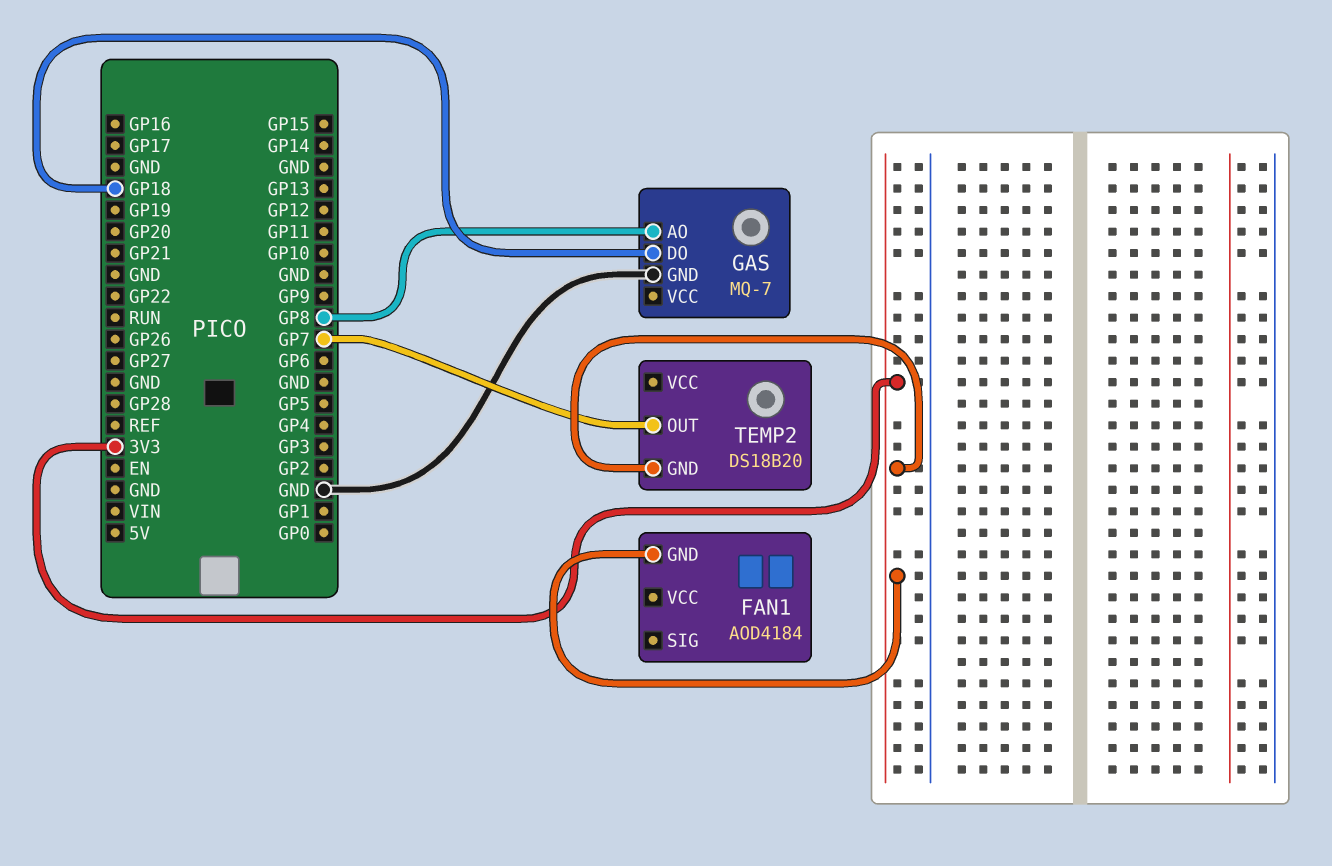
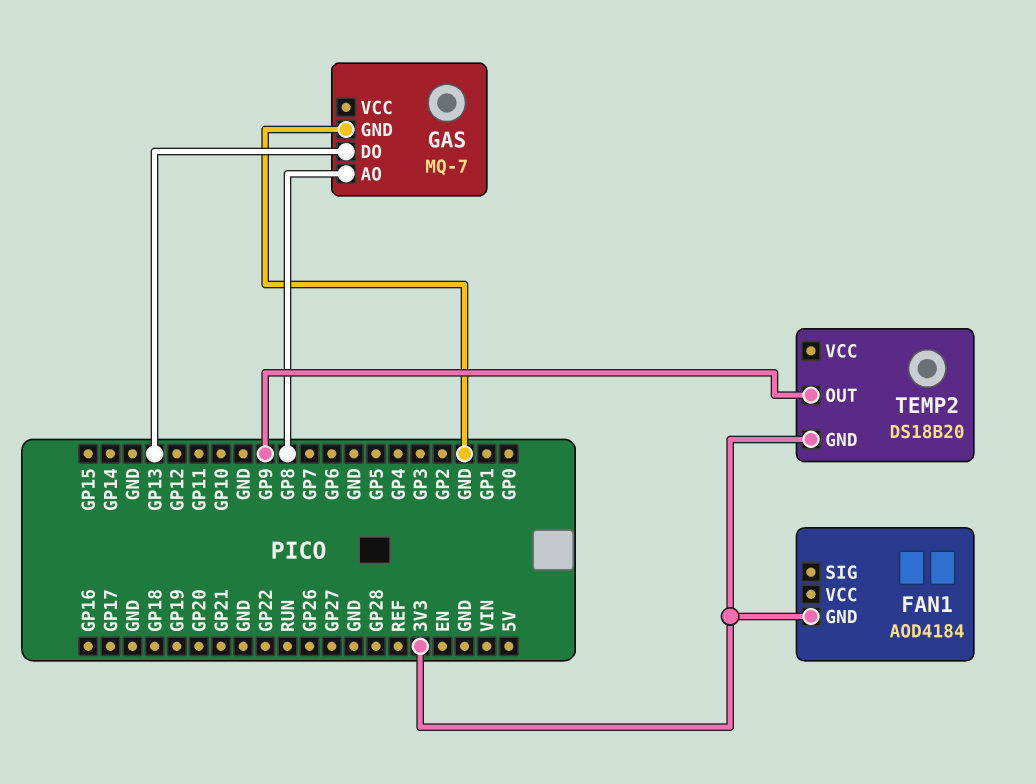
GAS pin DO: GP18 -> GP13
TEMP2 pin OUT: GP7 -> GP9

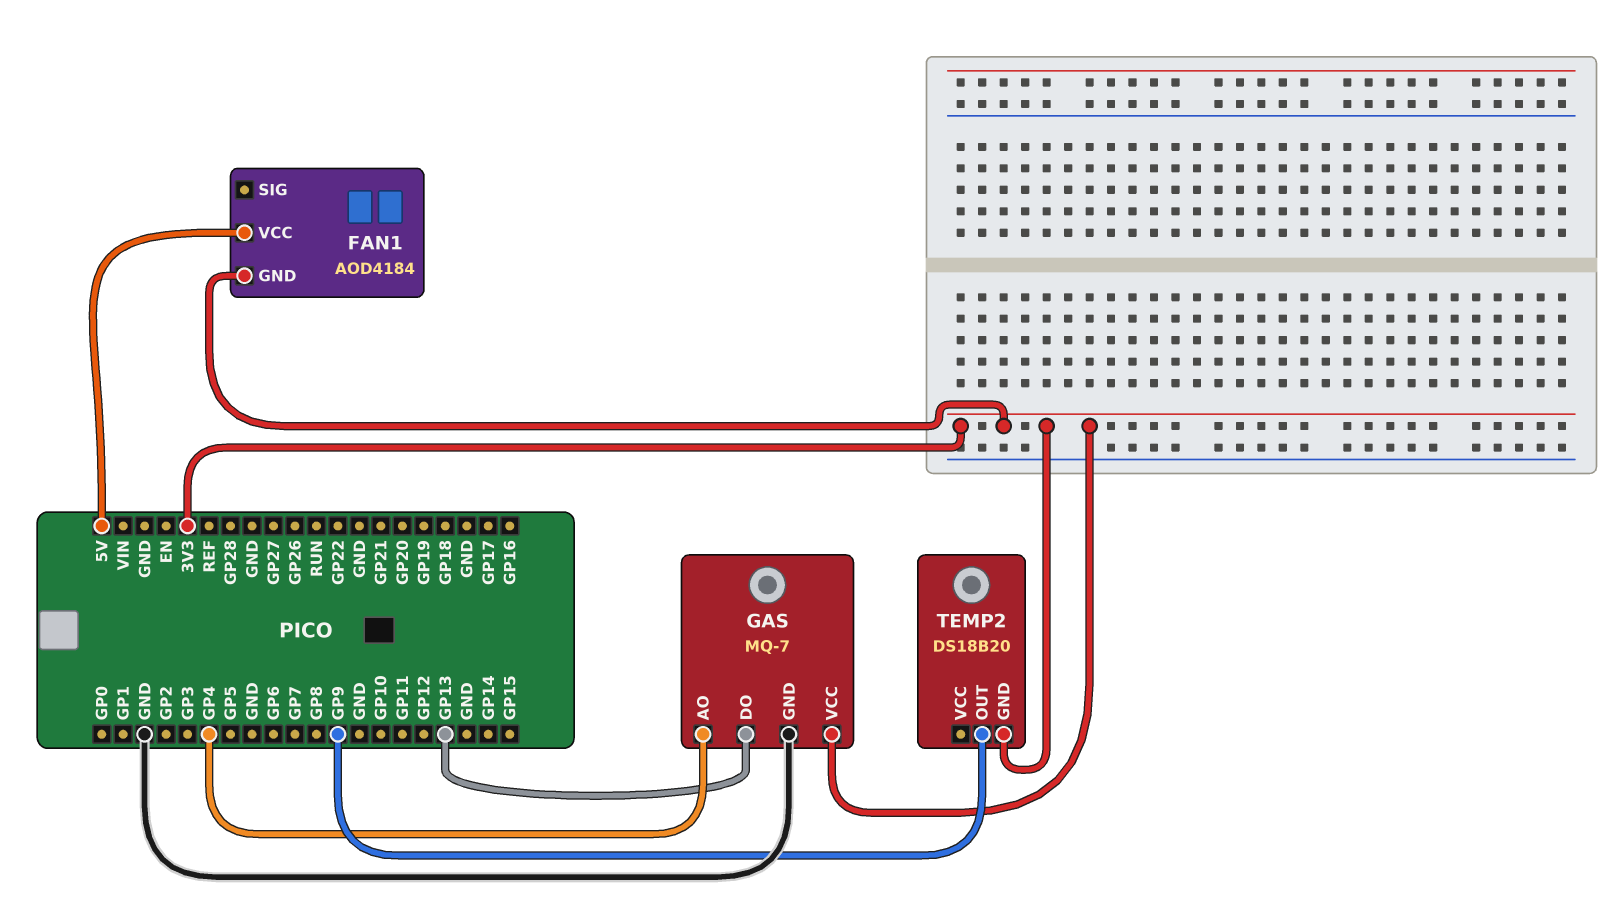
FAN1 pin VCC: none -> 5V
GAS pin AO: GP8 -> GP4
GAS pin VCC: none -> 3V3

